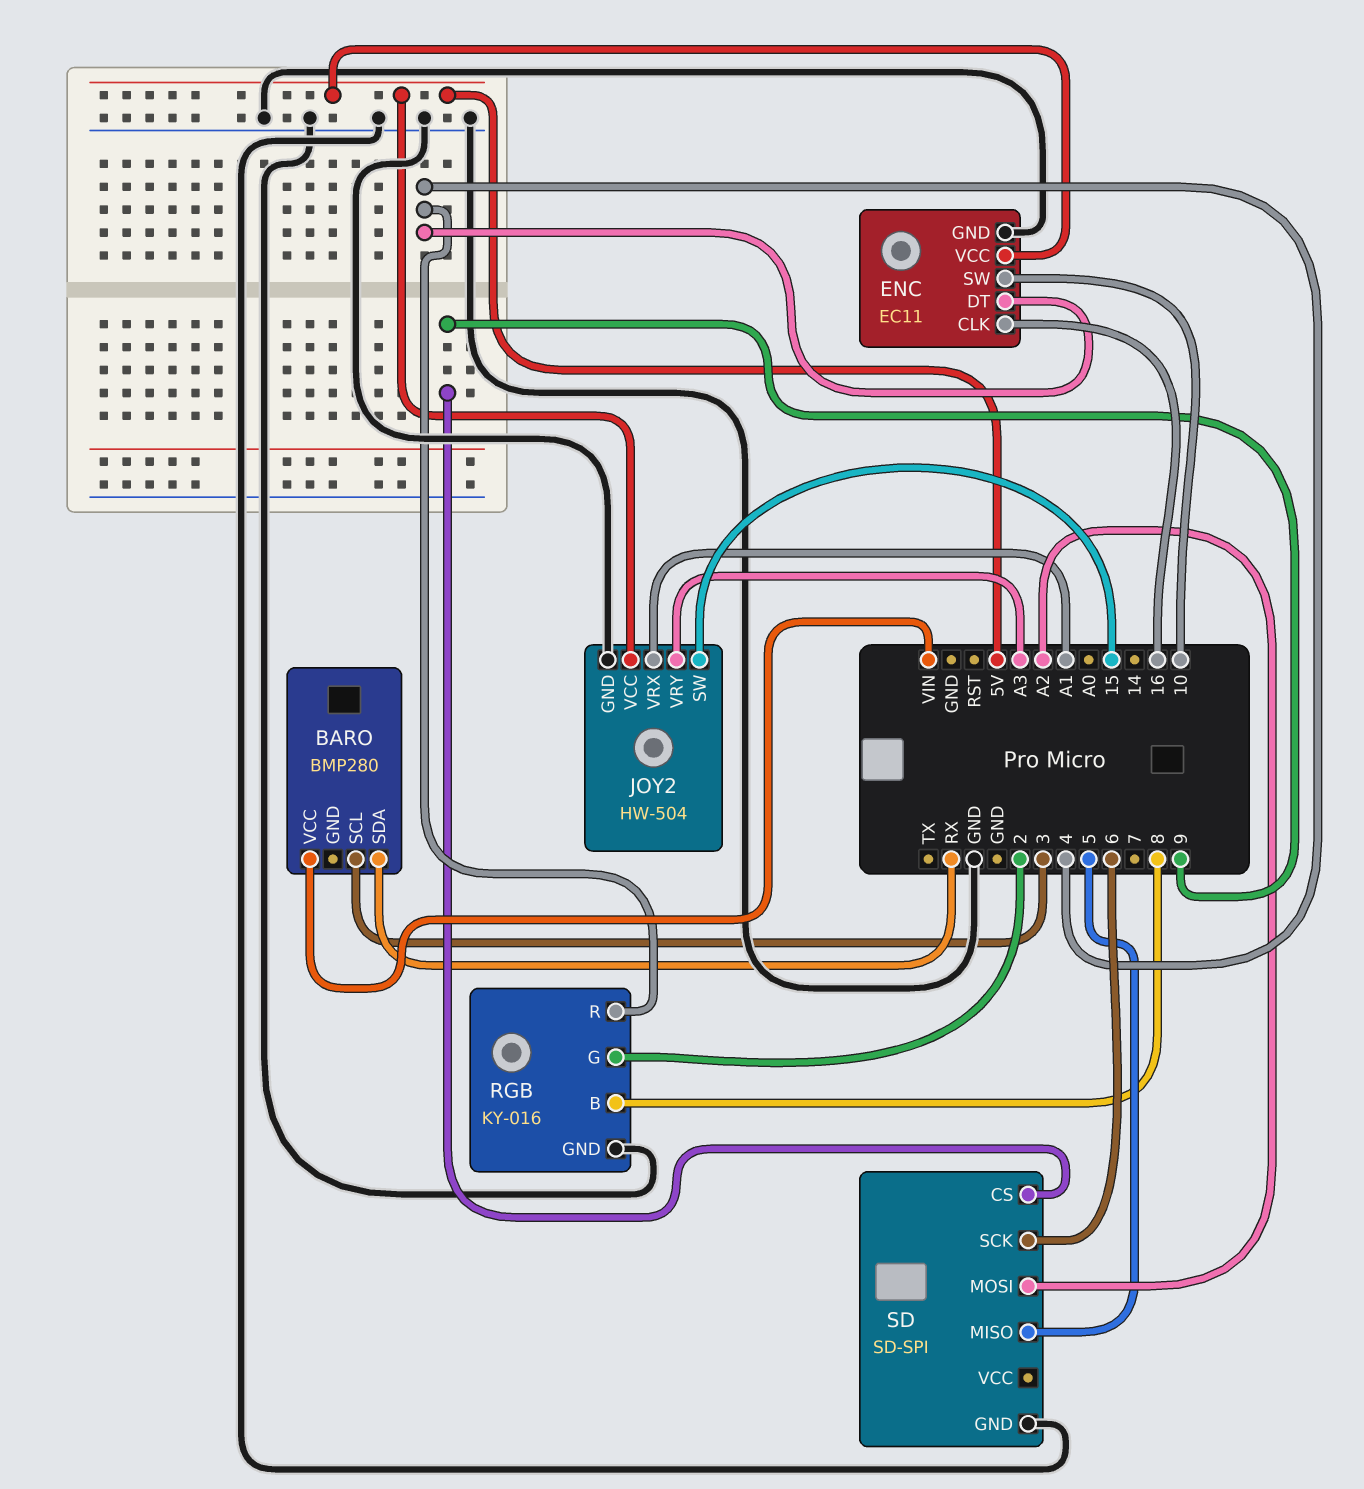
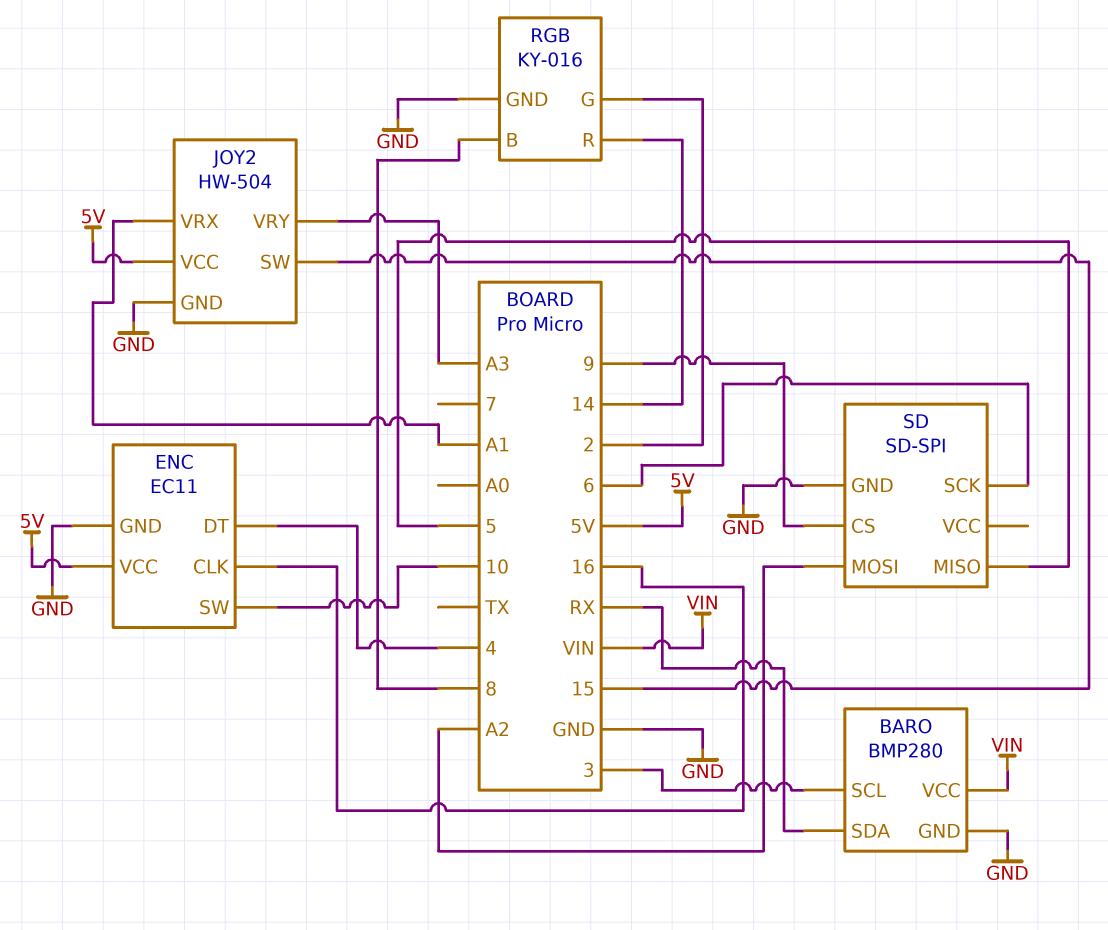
BARO pin GND: none -> GND
RGB pin R: 4 -> 14

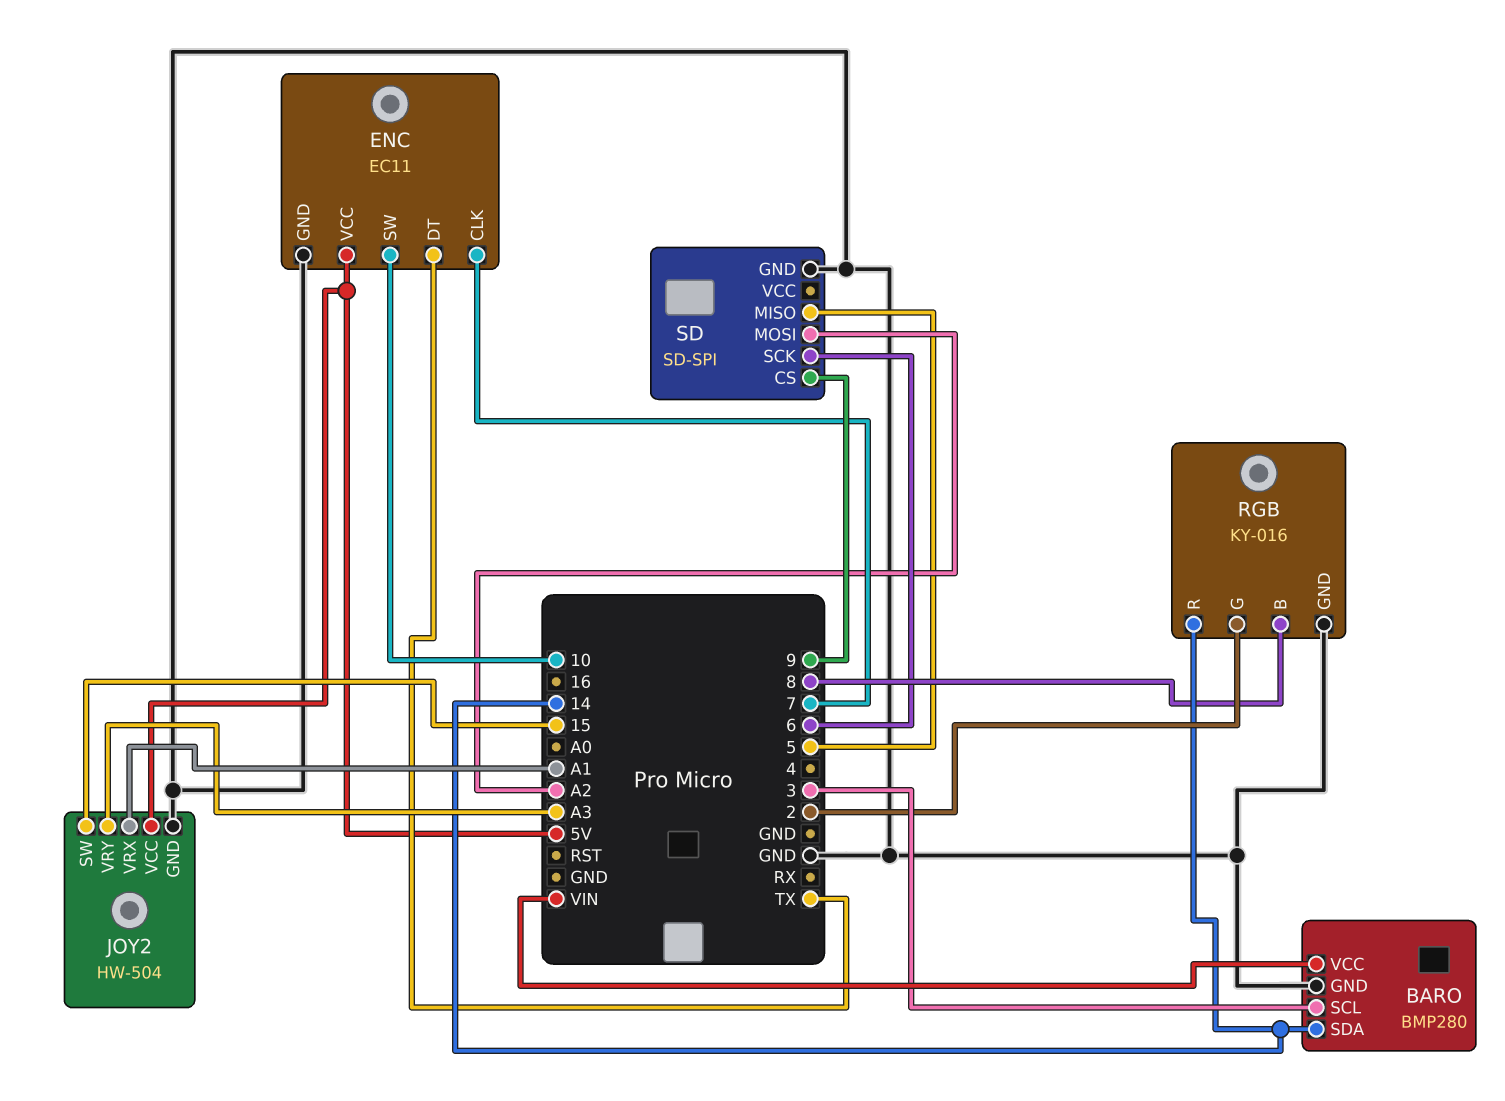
BARO pin SDA: RX -> 14
ENC pin CLK: 16 -> 7
ENC pin DT: 4 -> TX

